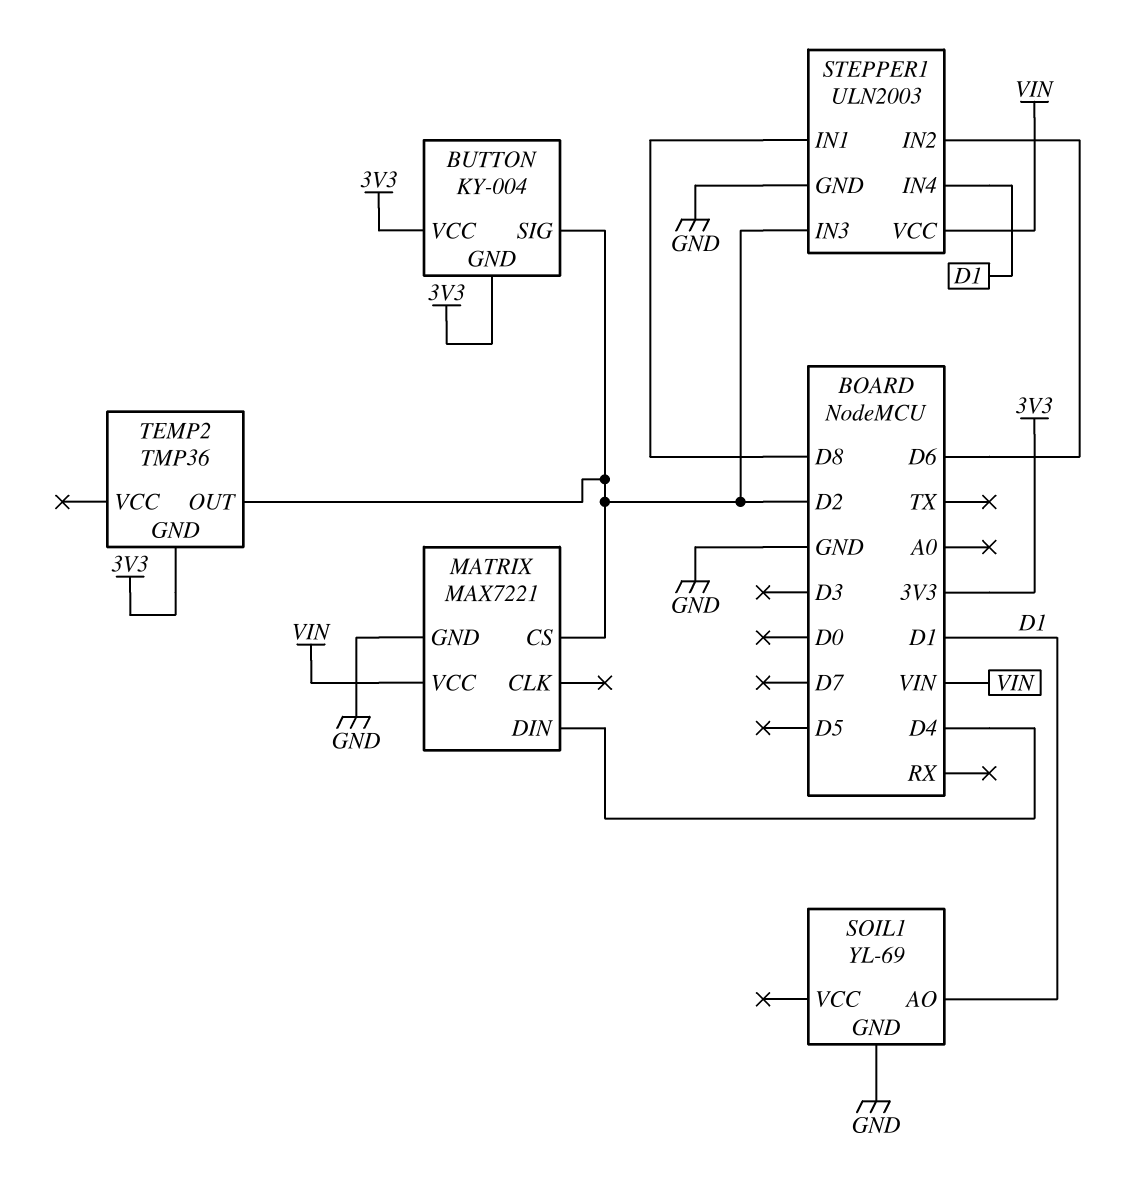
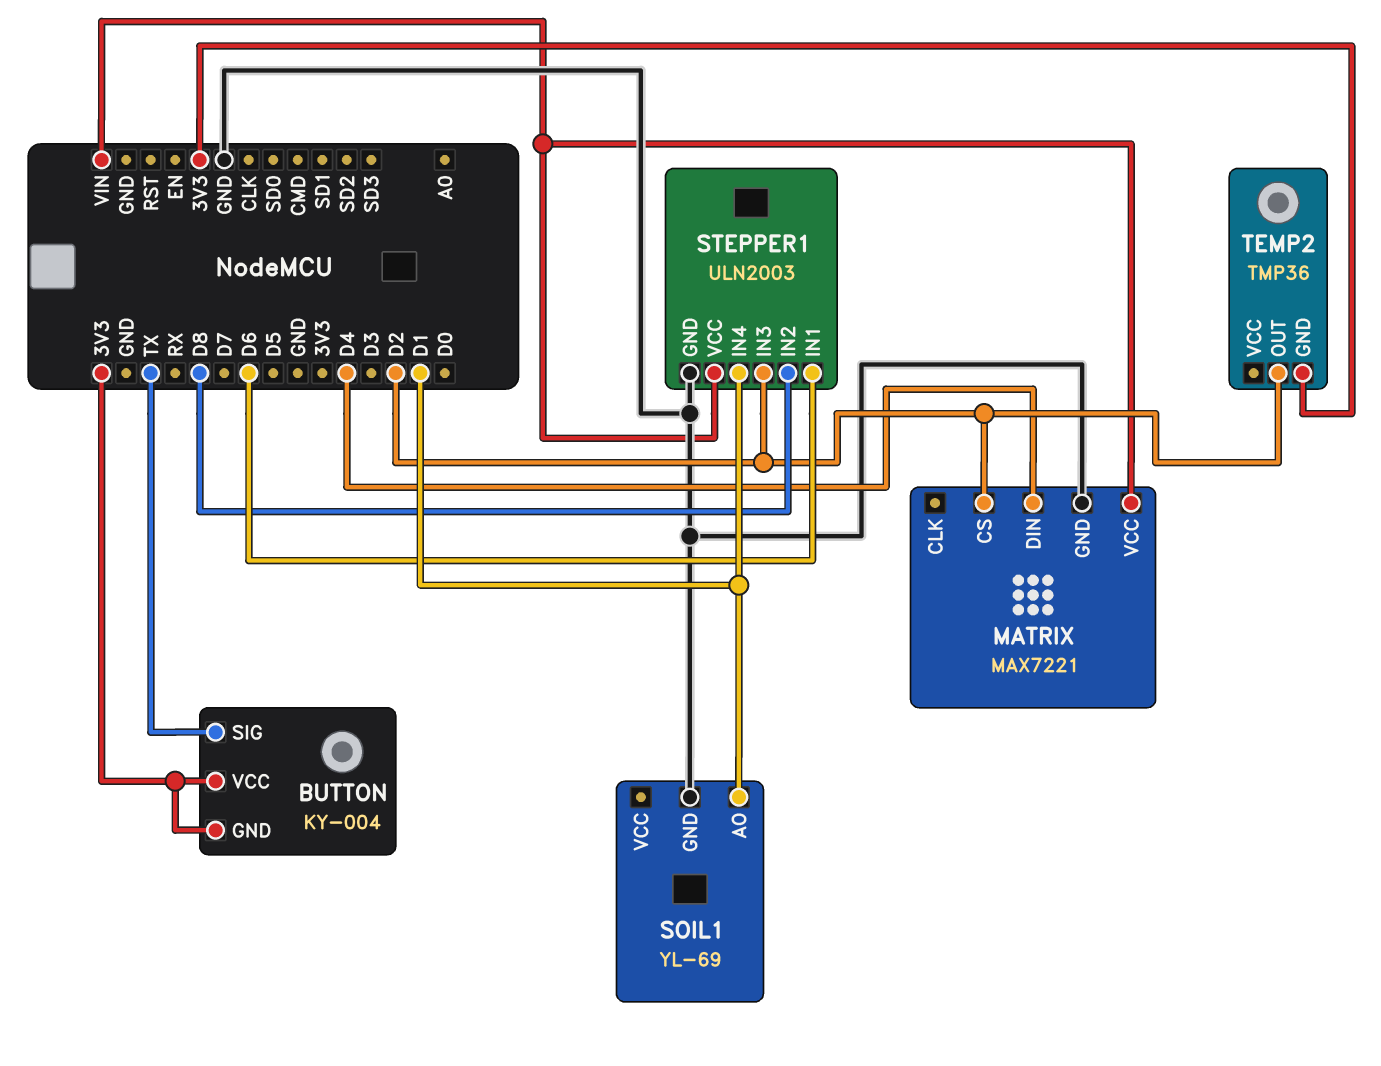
BUTTON pin SIG: D2 -> TX
STEPPER1 pin IN1: D8 -> D6
STEPPER1 pin IN2: D6 -> D8

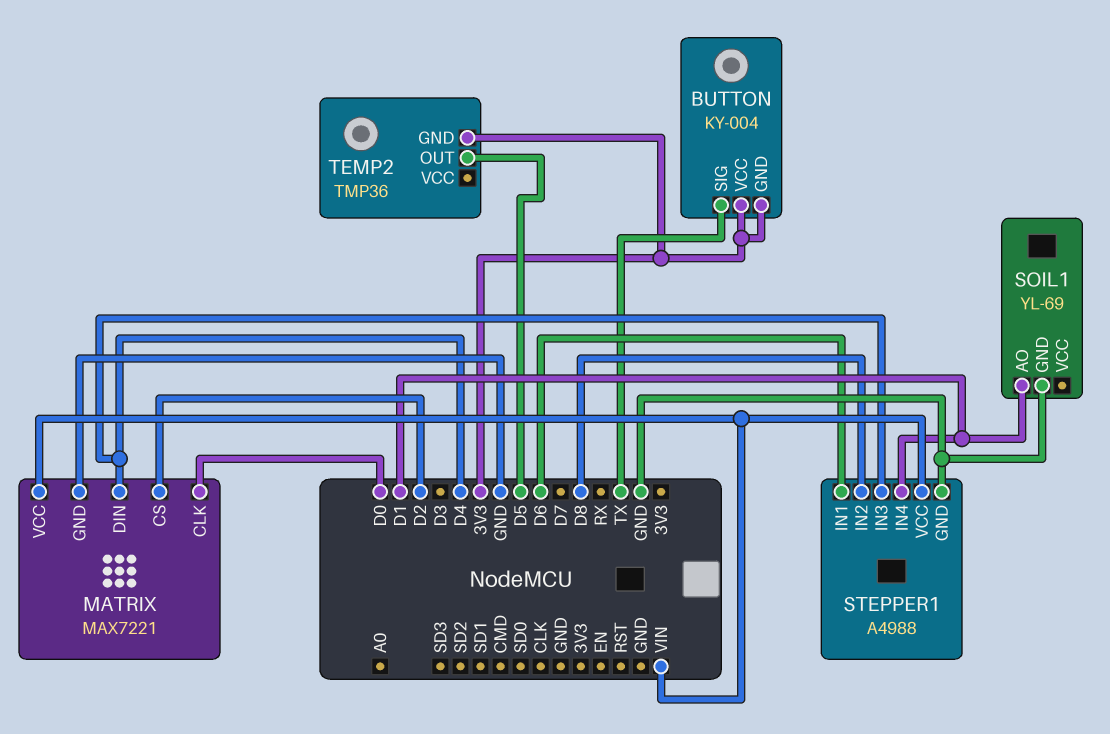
MATRIX pin CLK: none -> D0
STEPPER1: ULN2003 -> A4988
STEPPER1 pin IN3: D2 -> D4
TEMP2 pin OUT: D2 -> D5

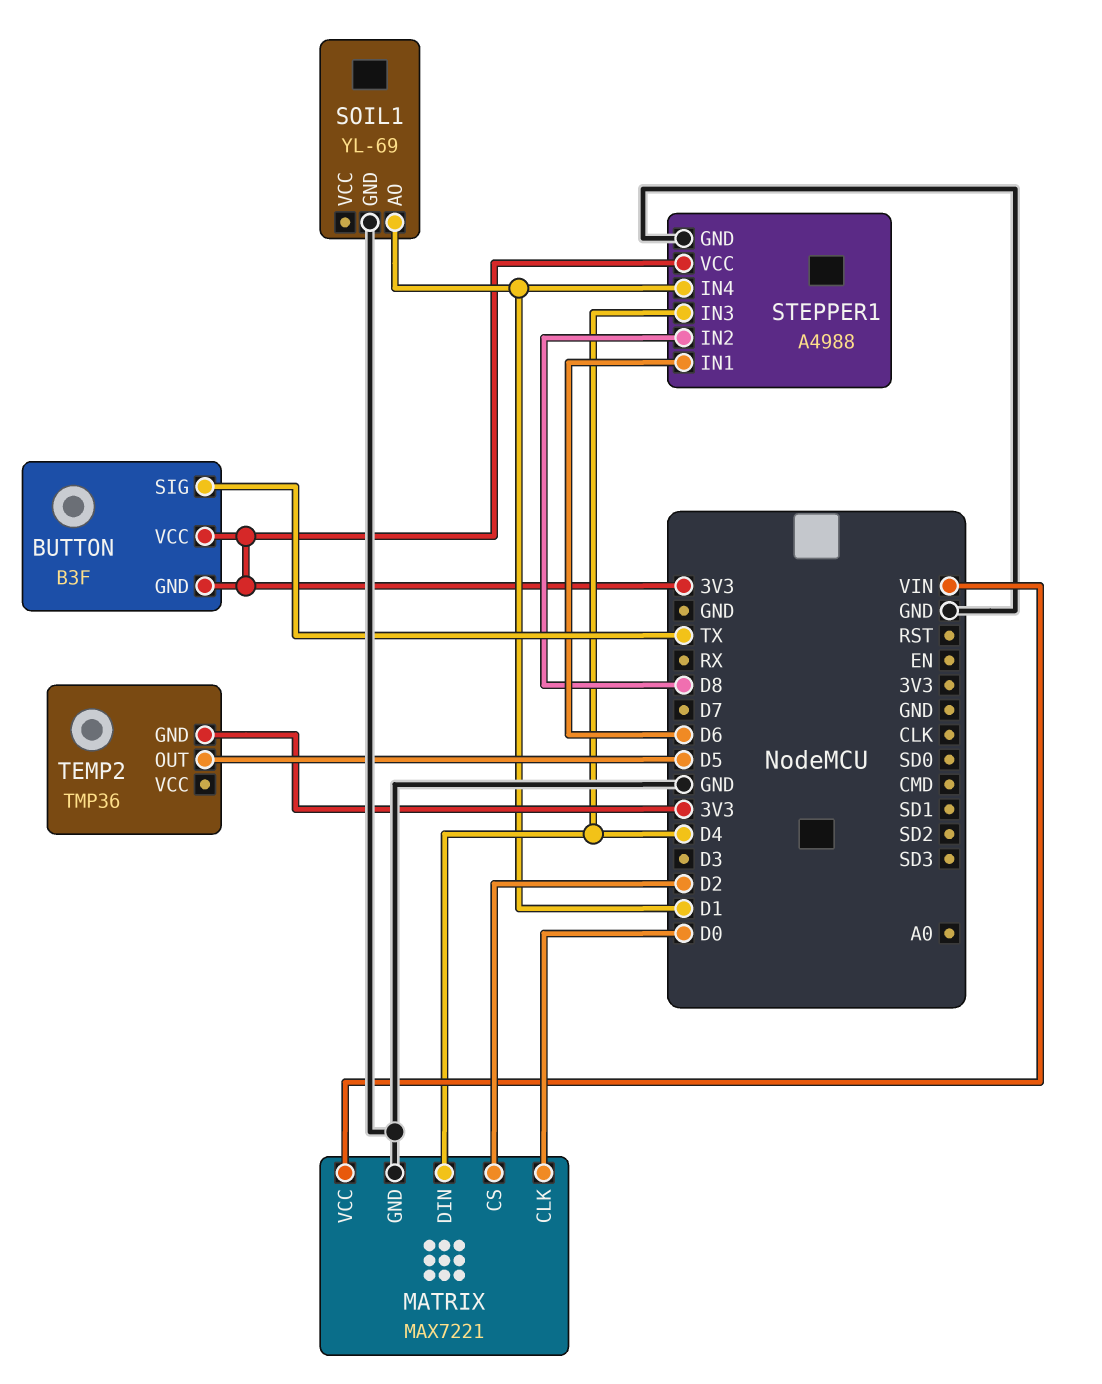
BUTTON: KY-004 -> B3F
STEPPER1 pin VCC: VIN -> 3V3

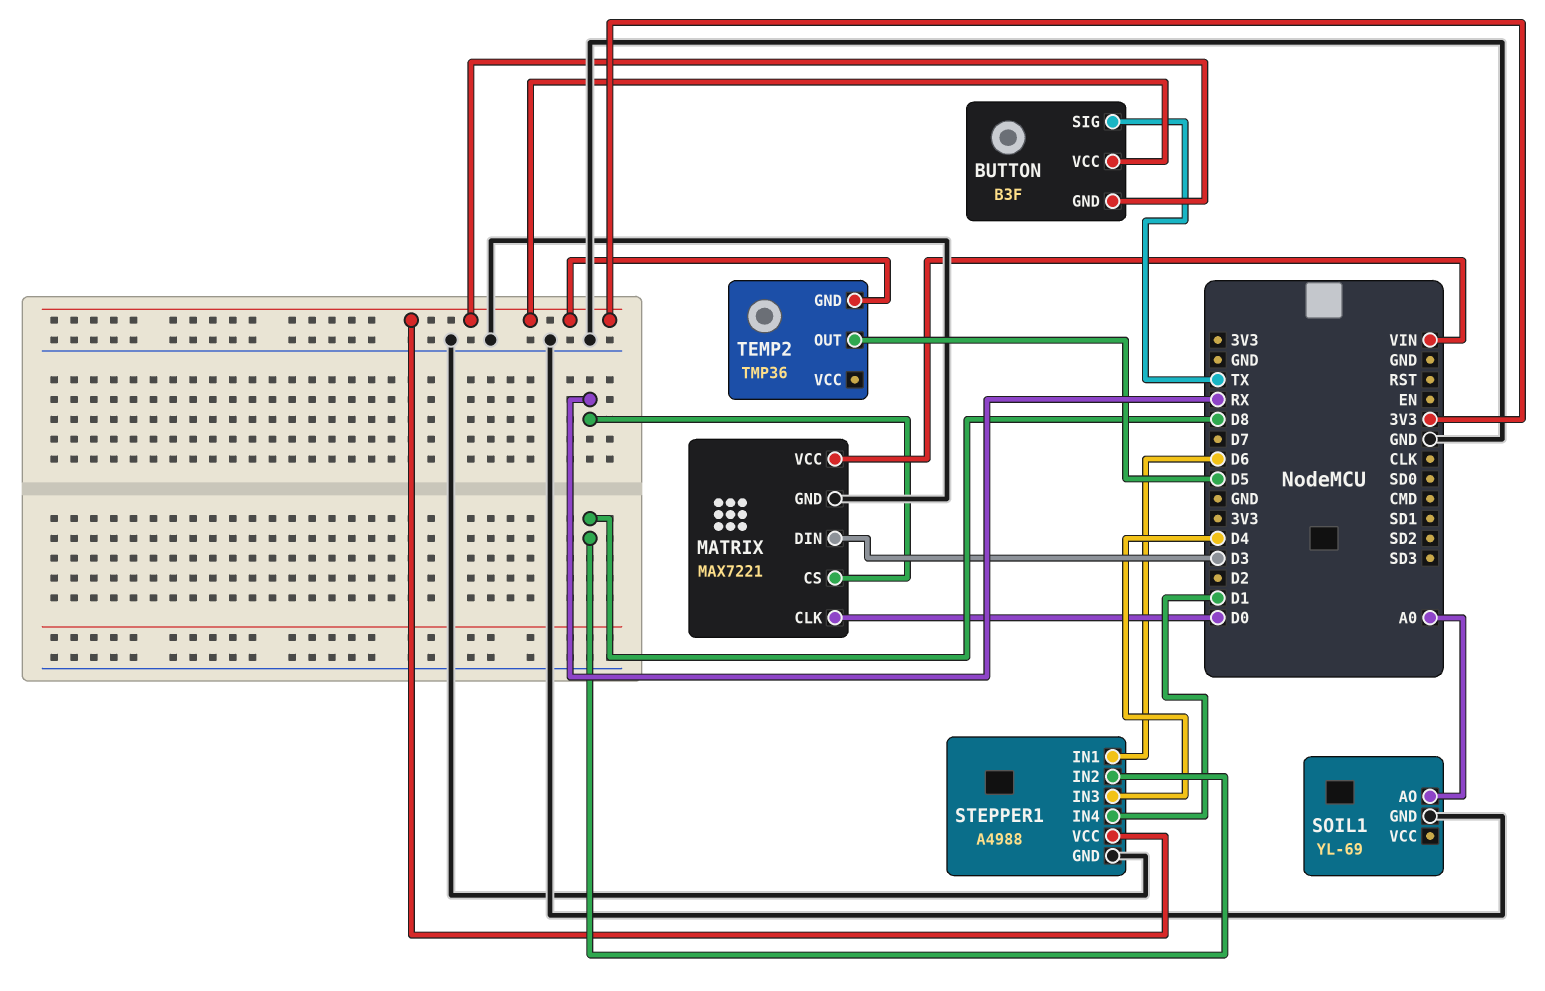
MATRIX pin CS: D2 -> RX
MATRIX pin DIN: D4 -> D3
SOIL1 pin AO: D1 -> A0

